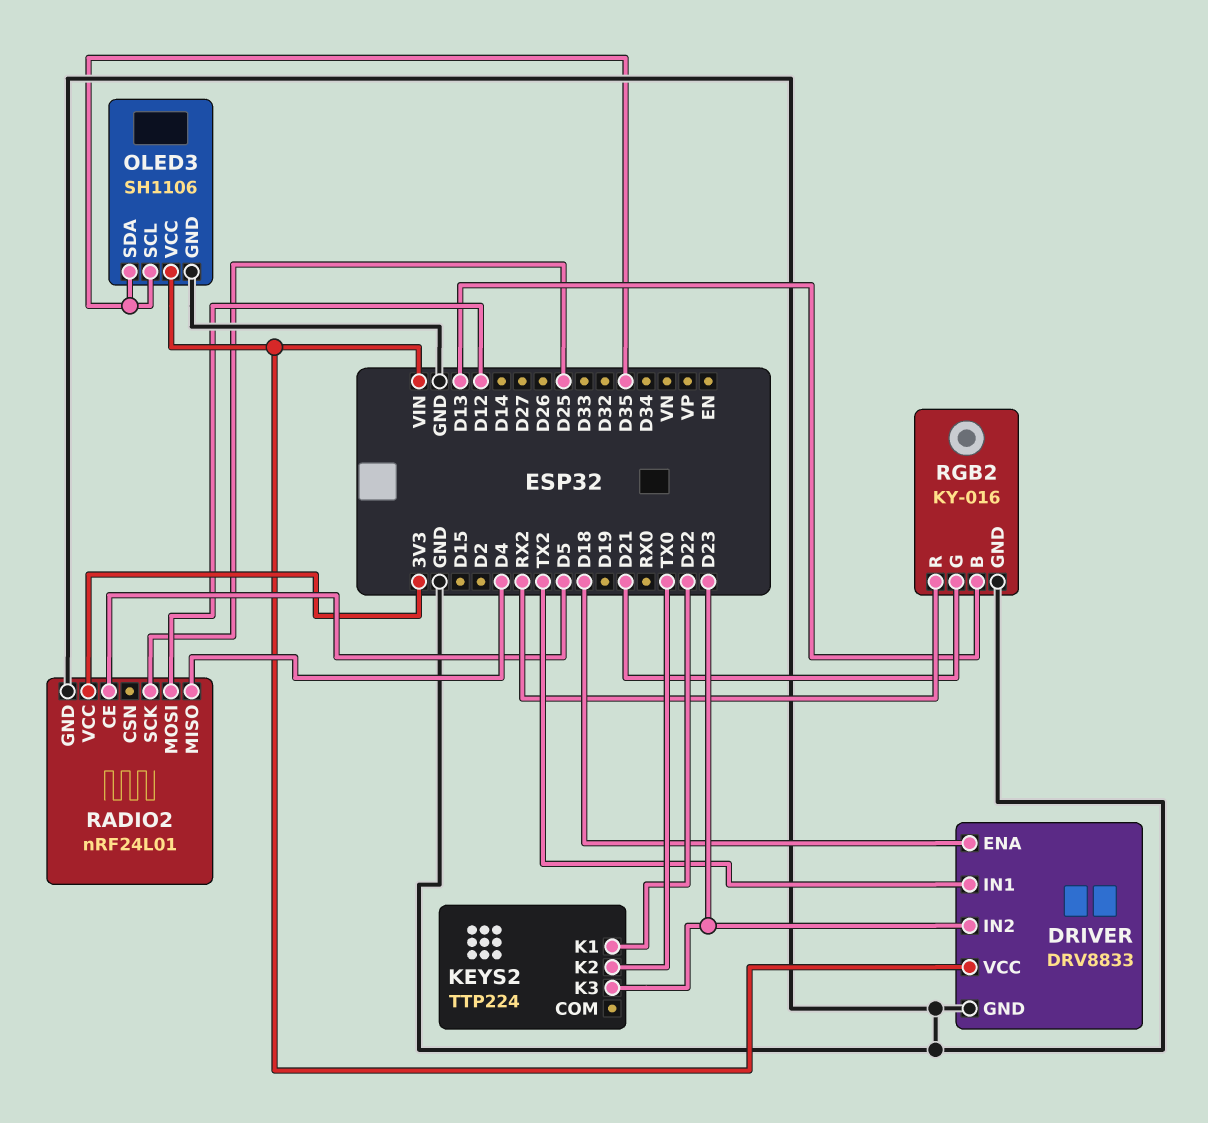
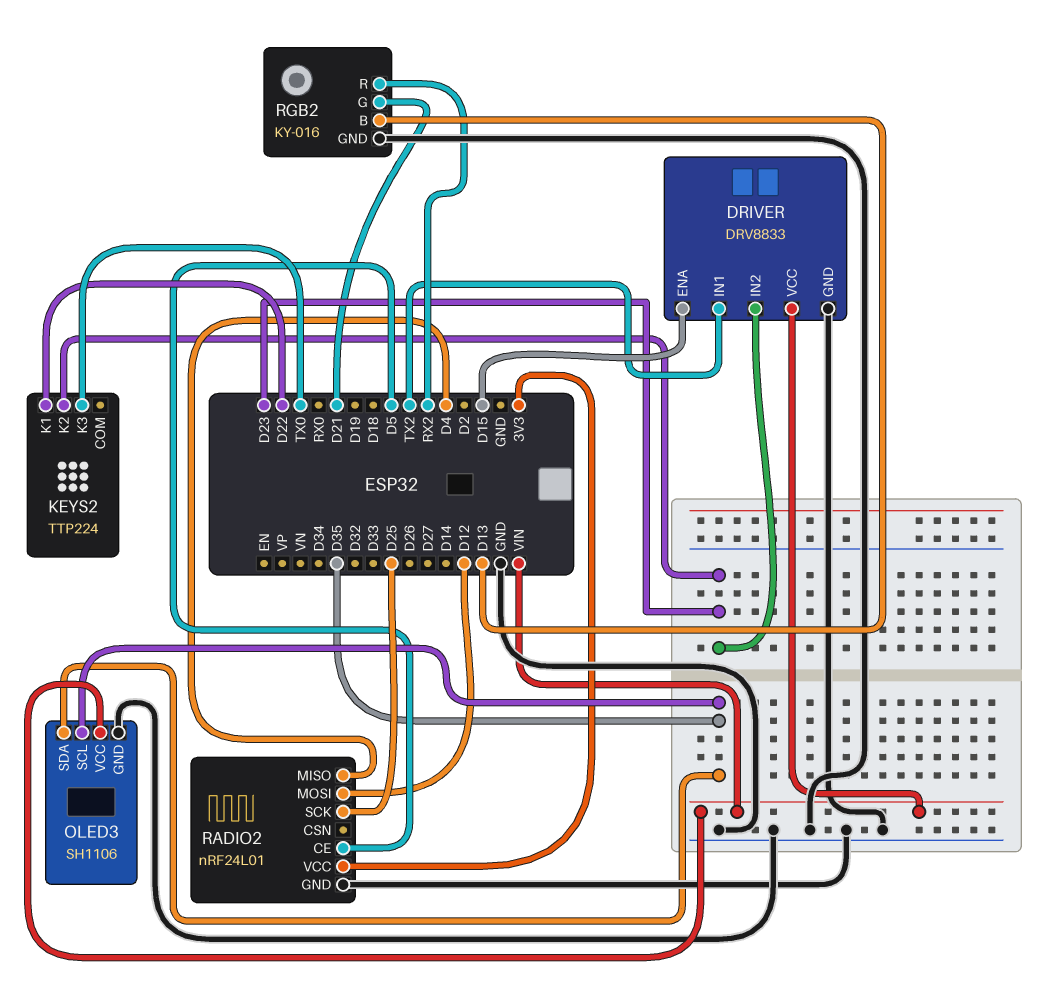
DRIVER pin ENA: D18 -> D15
KEYS2 pin K2: TX0 -> D23
KEYS2 pin K3: D23 -> TX0

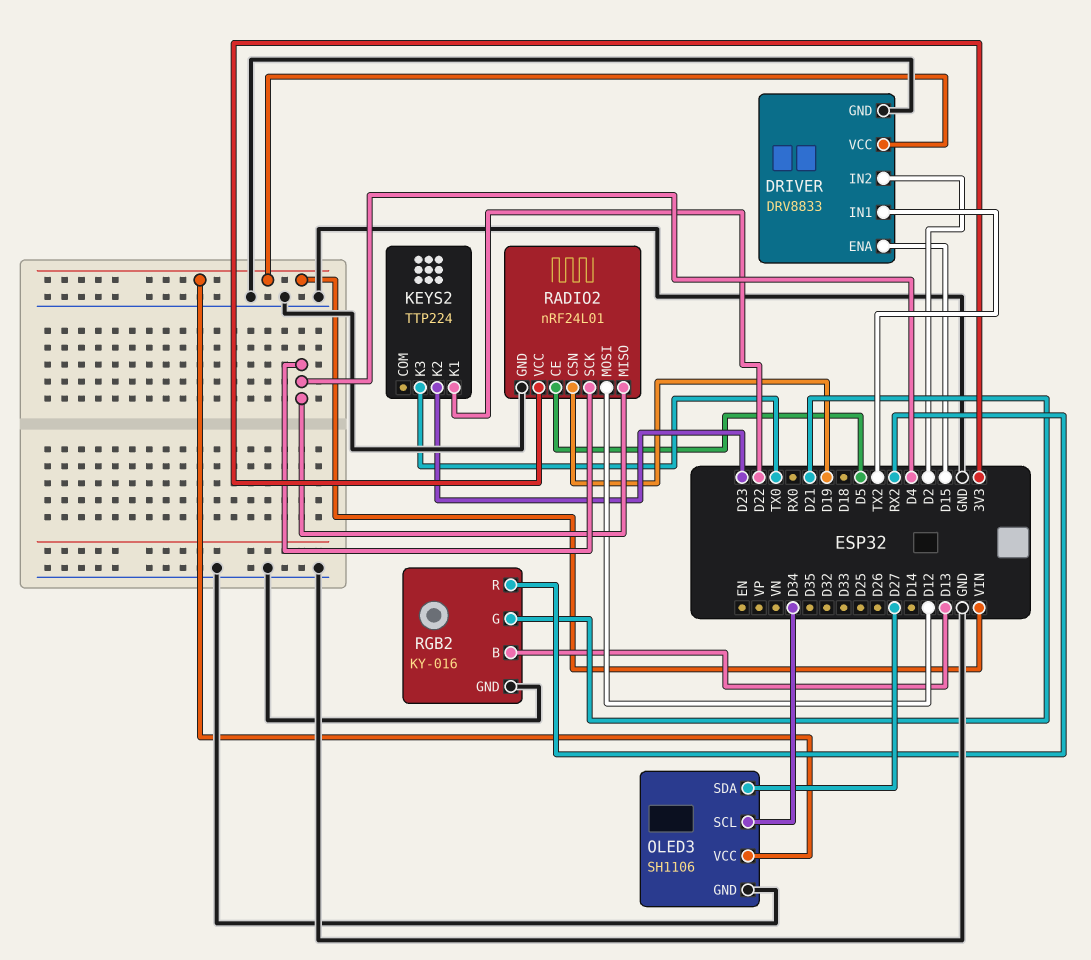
DRIVER pin IN2: D23 -> D2
OLED3 pin SCL: D35 -> D34
OLED3 pin SDA: D35 -> D27
RADIO2 pin CSN: none -> D19
RADIO2 pin SCK: D25 -> D4

